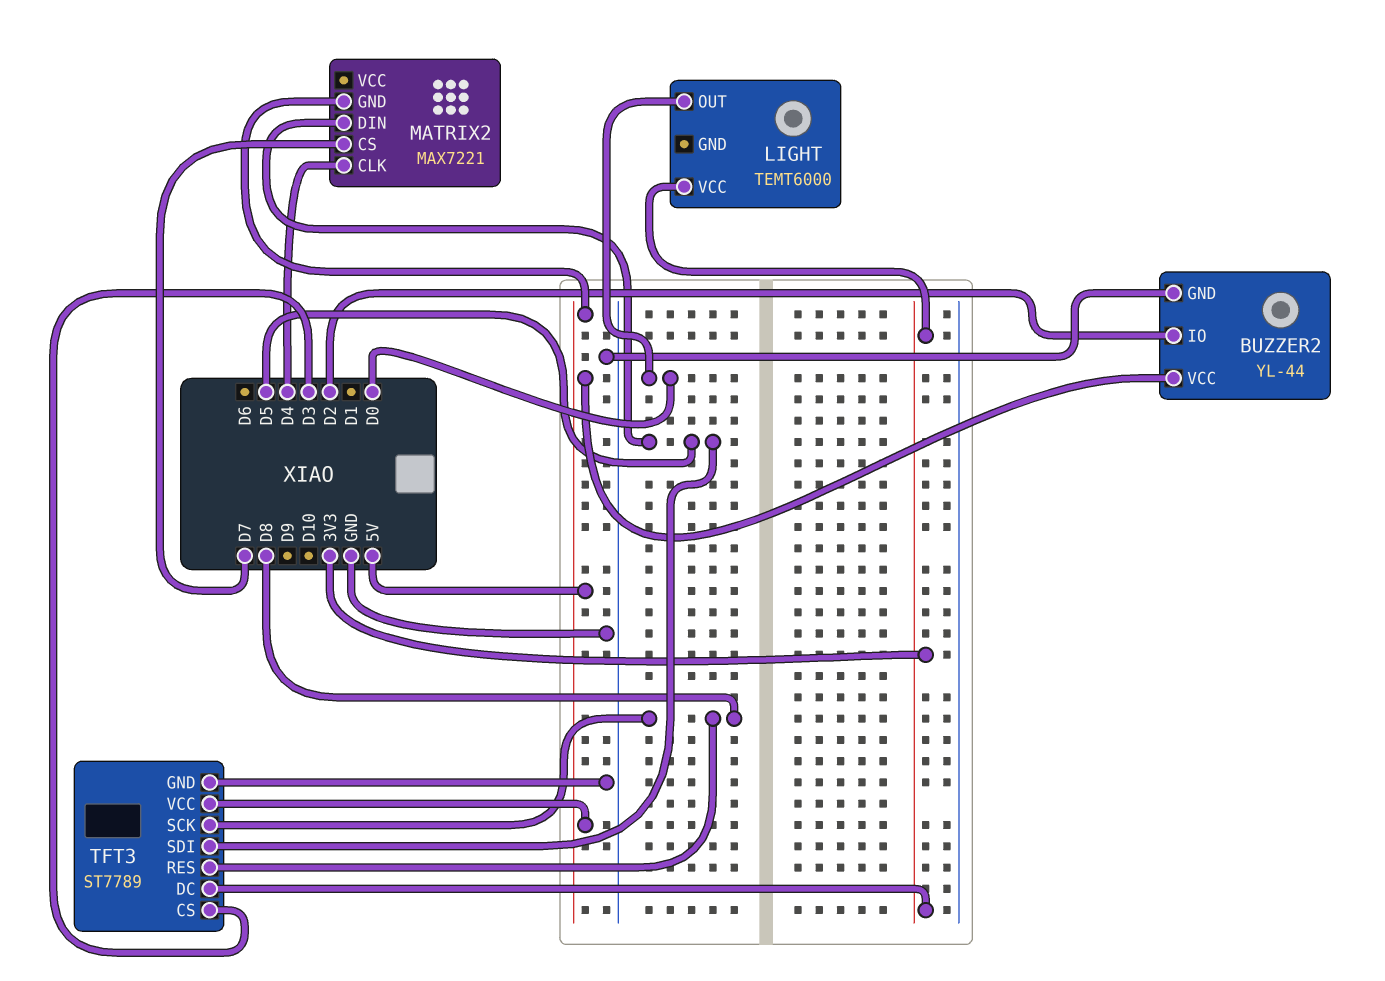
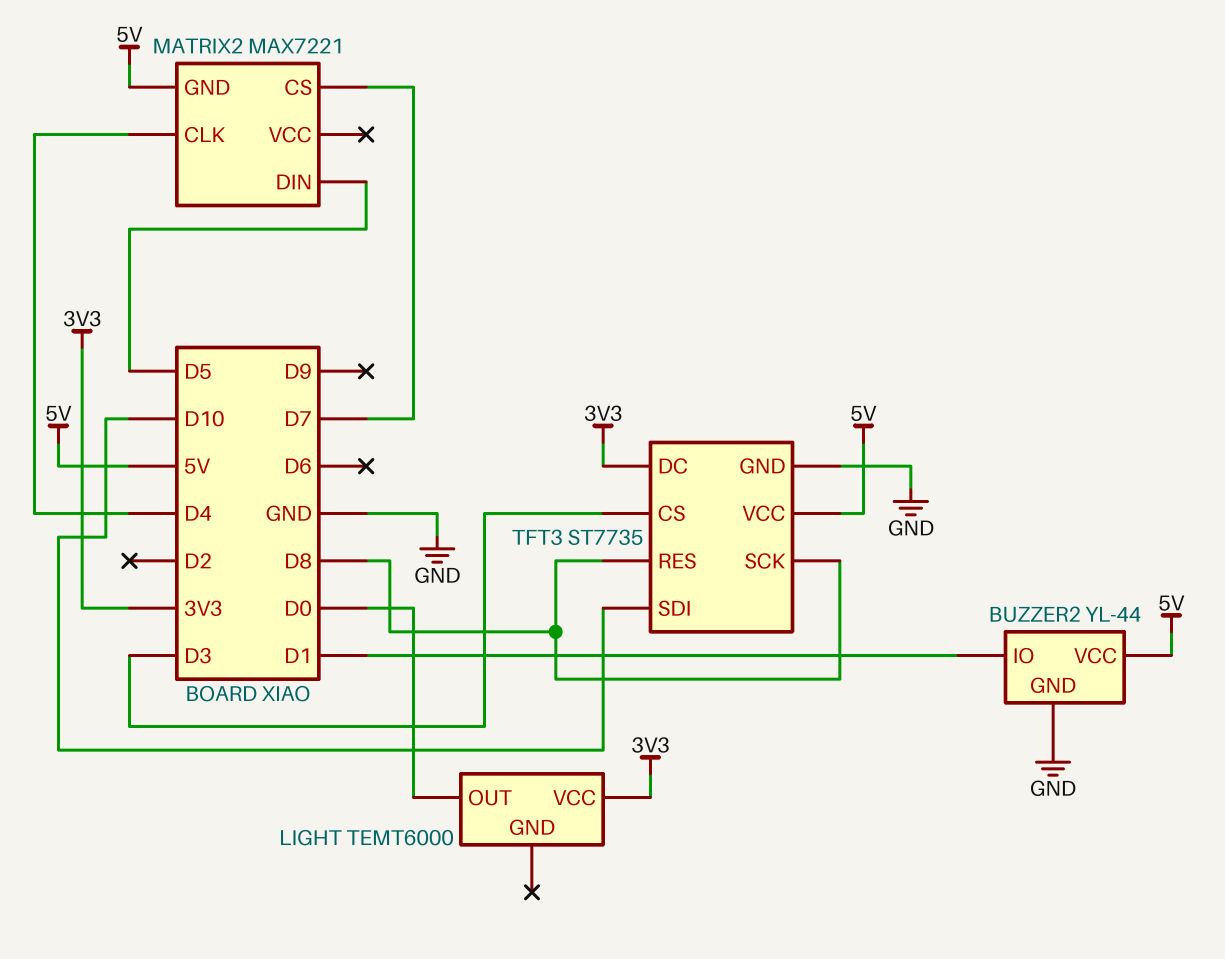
BUZZER2 pin IO: D2 -> D1
TFT3: ST7789 -> ST7735
TFT3 pin SDI: D5 -> D10

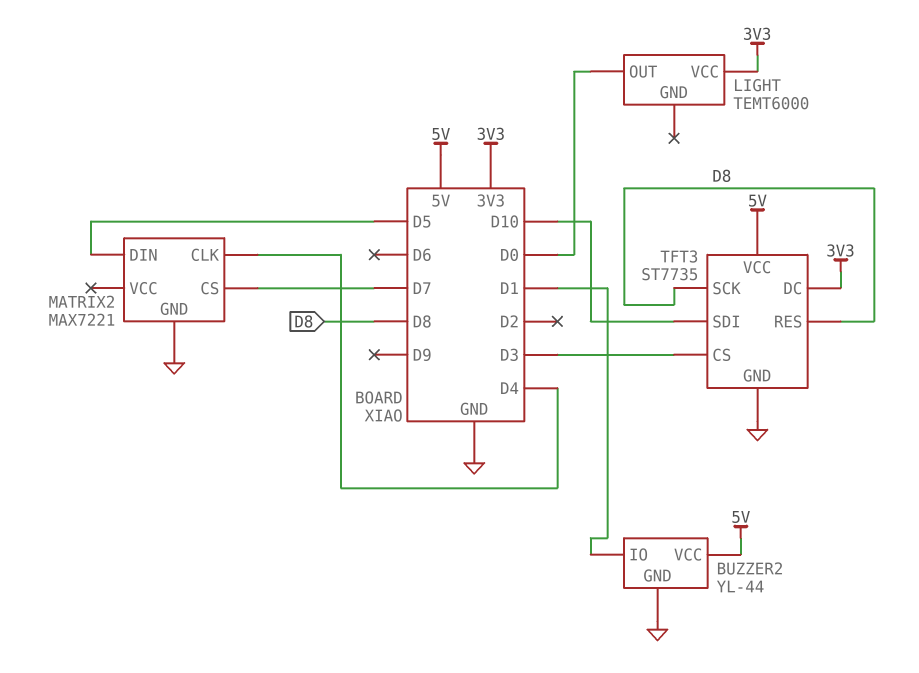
MATRIX2 pin GND: 5V -> GND

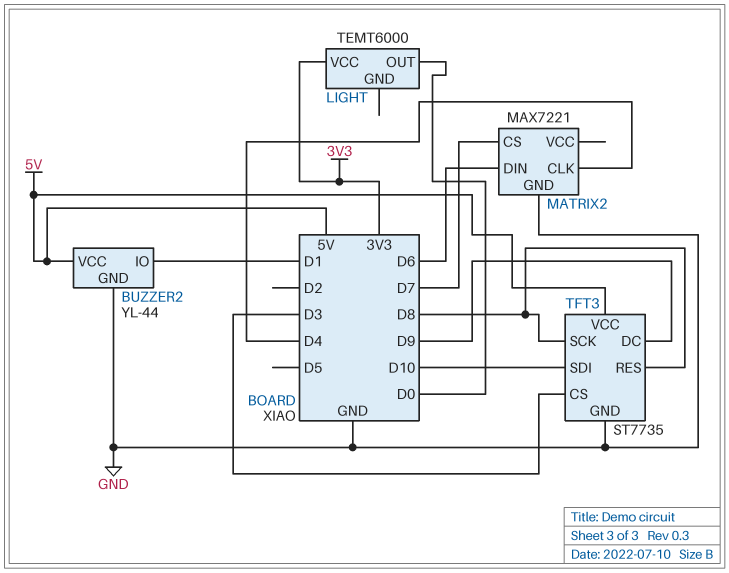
MATRIX2 pin DIN: D5 -> D6
TFT3 pin DC: 3V3 -> D9

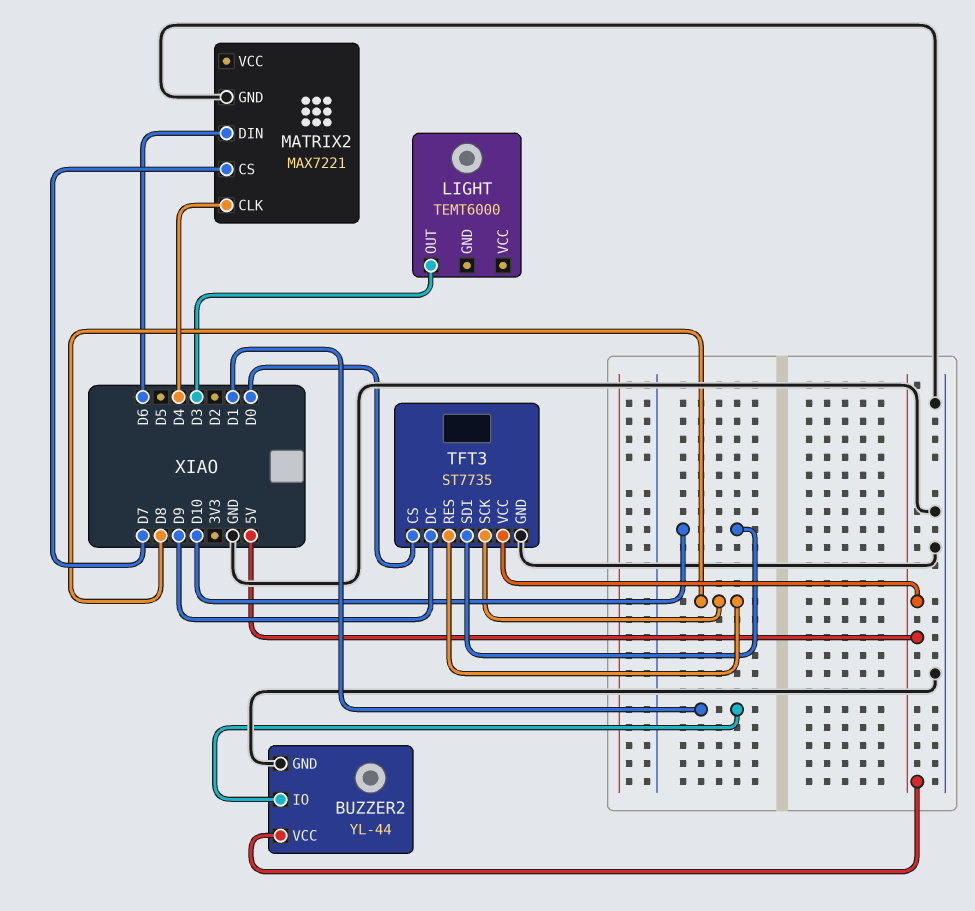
LIGHT pin OUT: D0 -> D3
LIGHT pin VCC: 3V3 -> none
TFT3 pin CS: D3 -> D0

